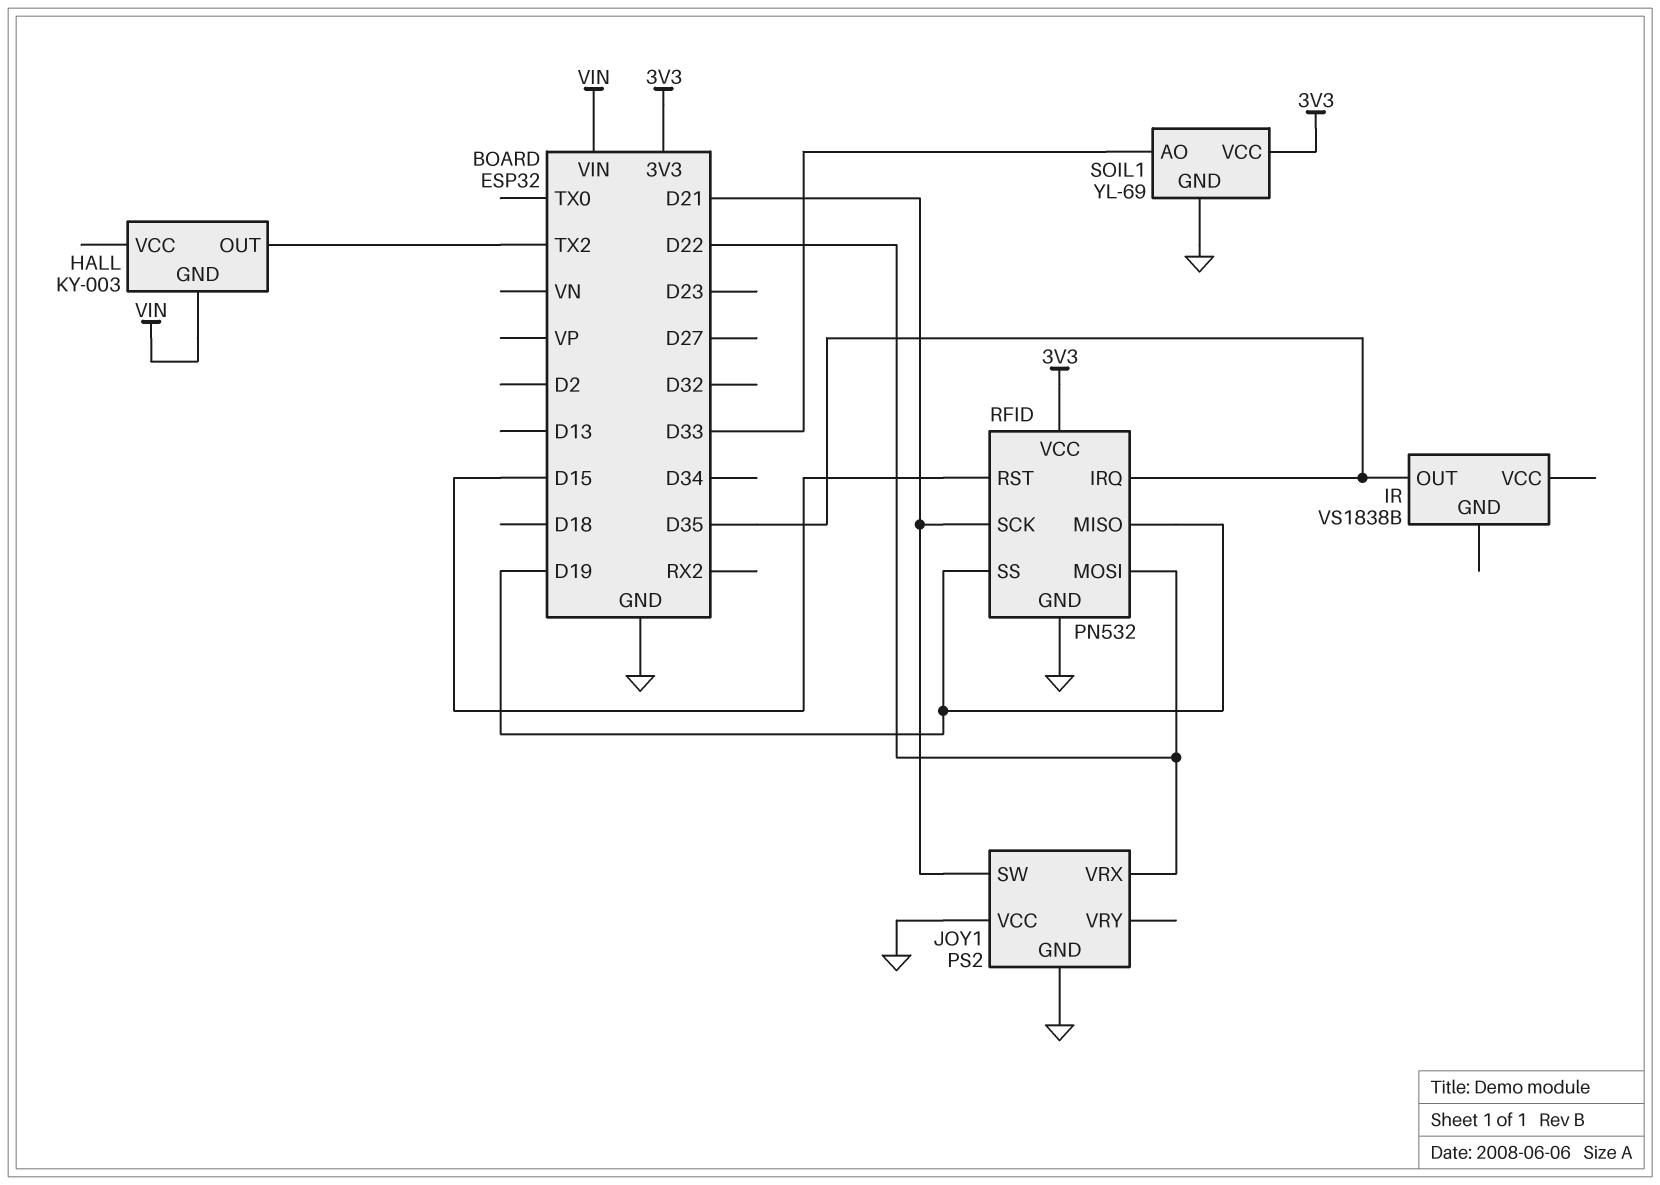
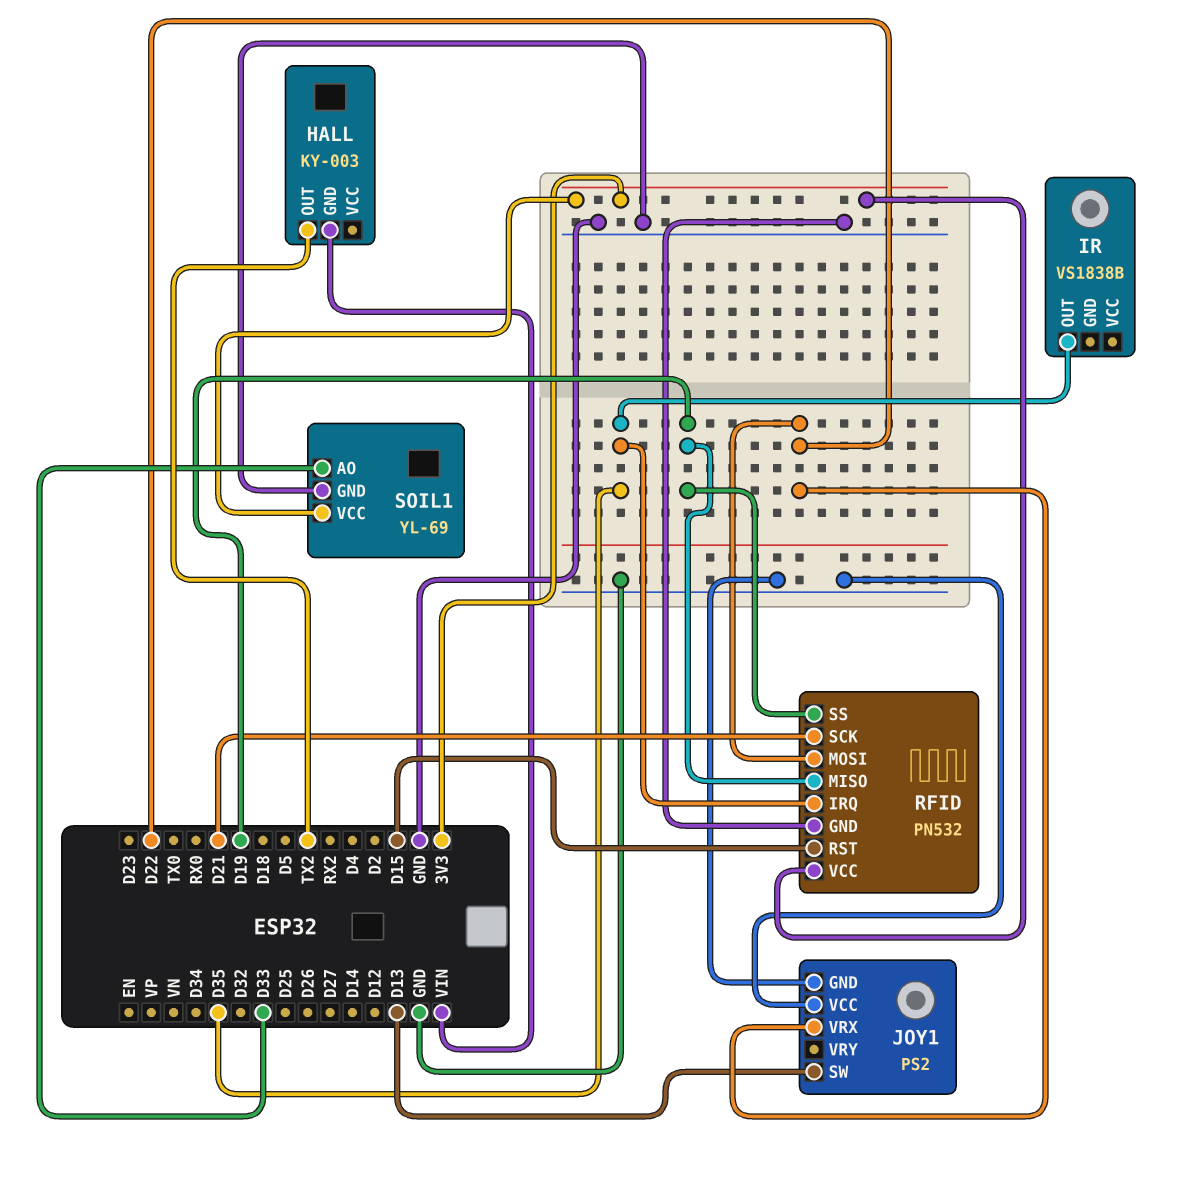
JOY1 pin SW: D21 -> D13

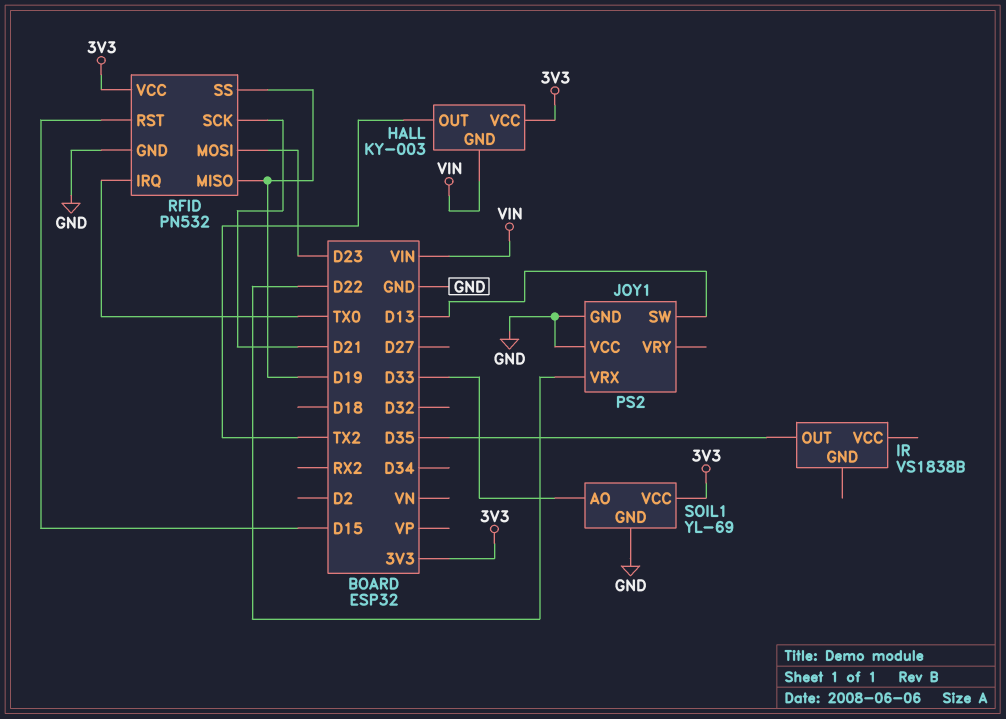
HALL pin VCC: none -> 3V3
RFID pin IRQ: D35 -> TX0
RFID pin MOSI: D22 -> D23

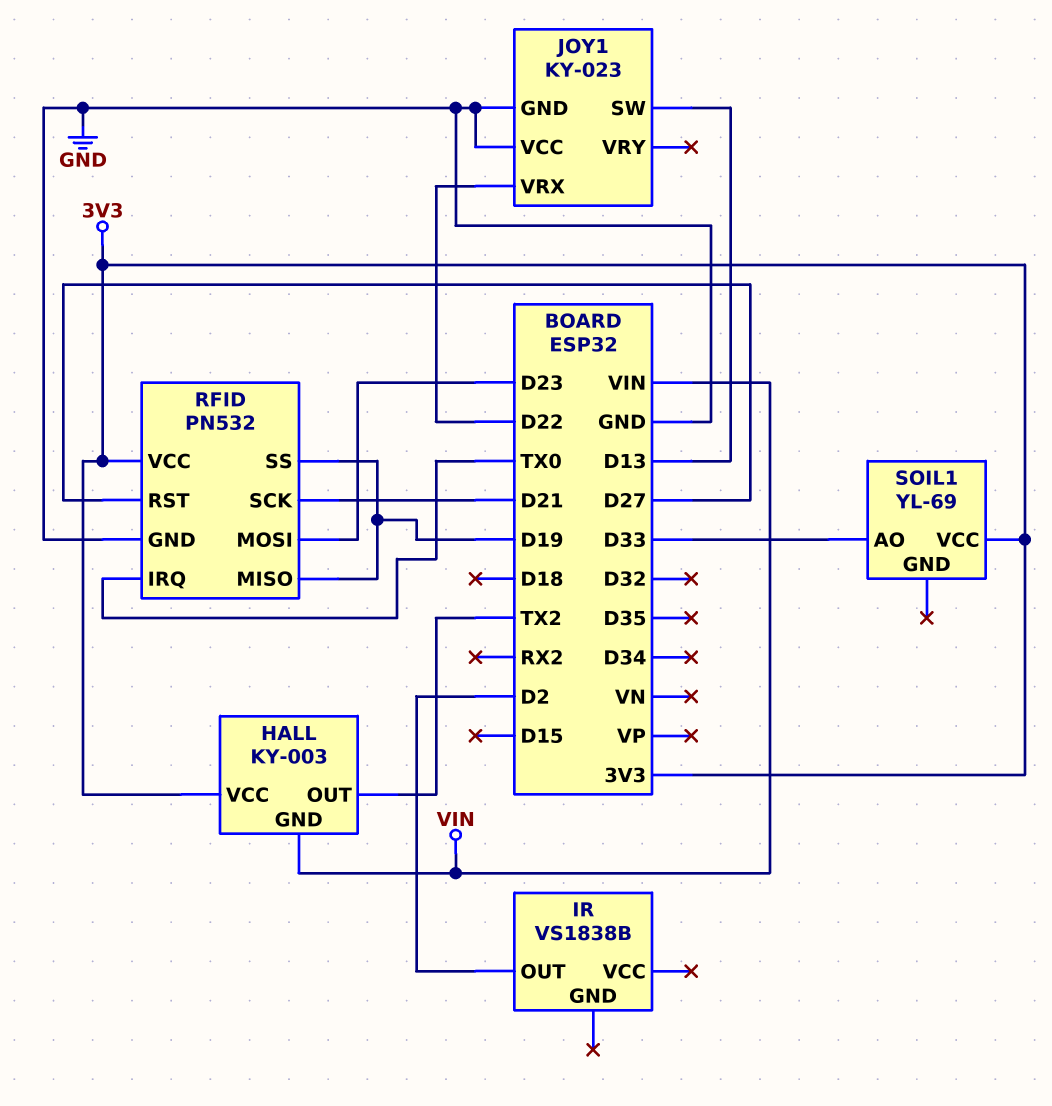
IR pin OUT: D35 -> D2
JOY1: PS2 -> KY-023
RFID pin RST: D15 -> D27
SOIL1 pin GND: GND -> none

